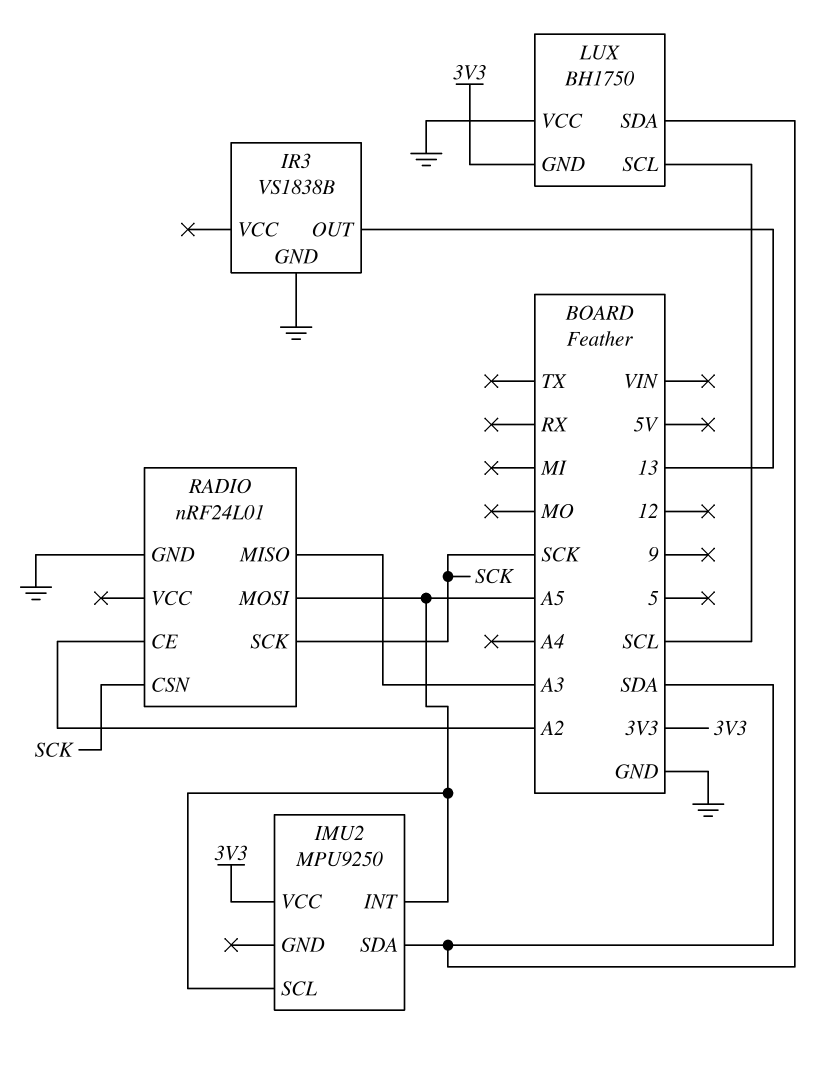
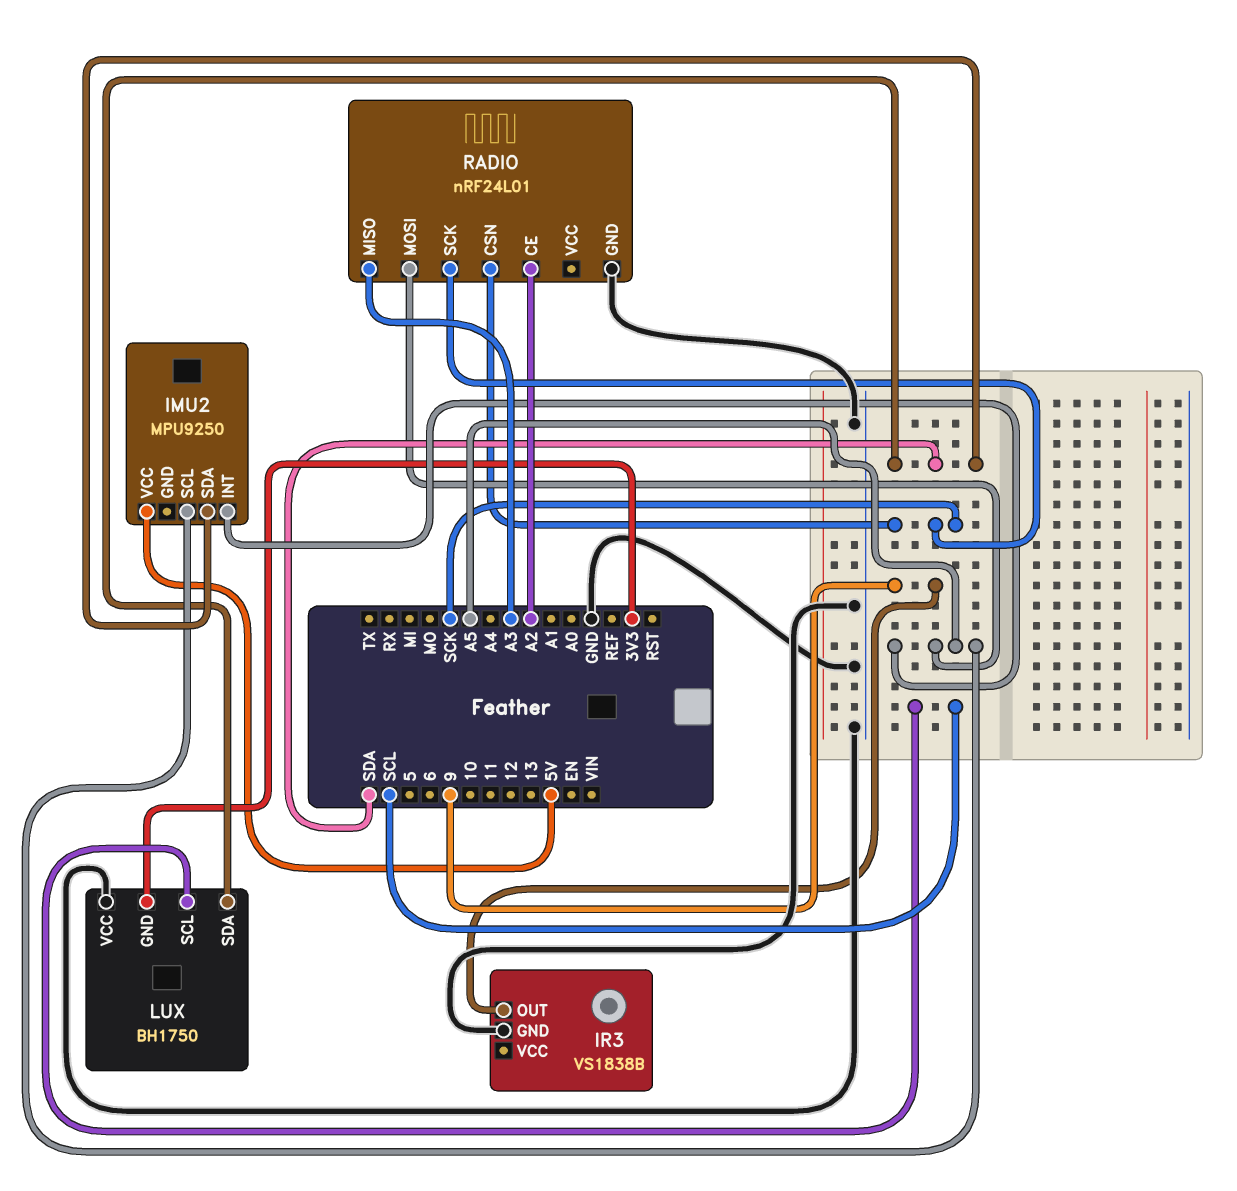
IMU2 pin VCC: 3V3 -> 5V
IR3 pin OUT: 13 -> 9

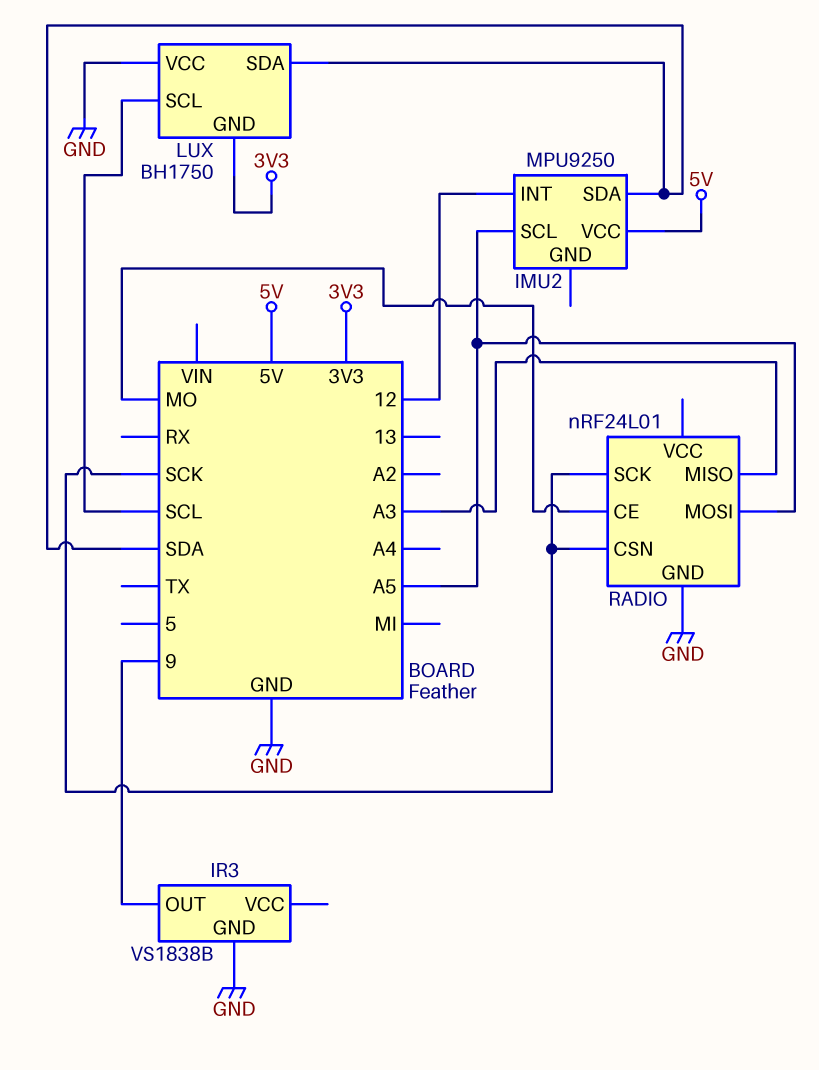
IMU2 pin INT: A5 -> 12
RADIO pin CE: A2 -> MO

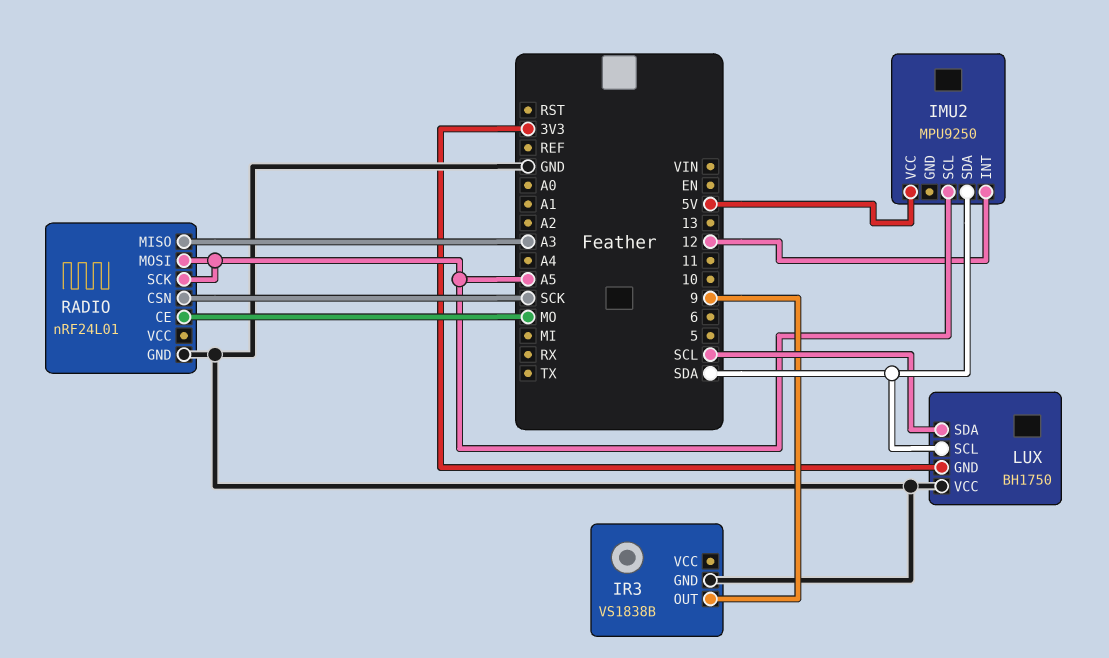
LUX pin SCL: SCL -> SDA
LUX pin SDA: SDA -> SCL
RADIO pin SCK: SCK -> A5

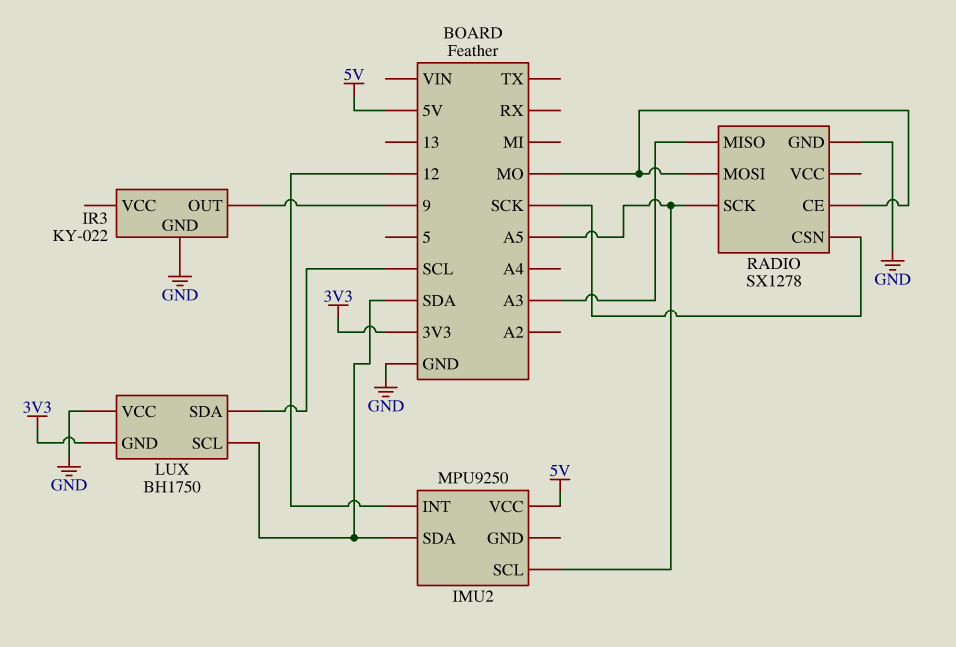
IR3: VS1838B -> KY-022
RADIO: nRF24L01 -> SX1278
RADIO pin MOSI: A5 -> MO

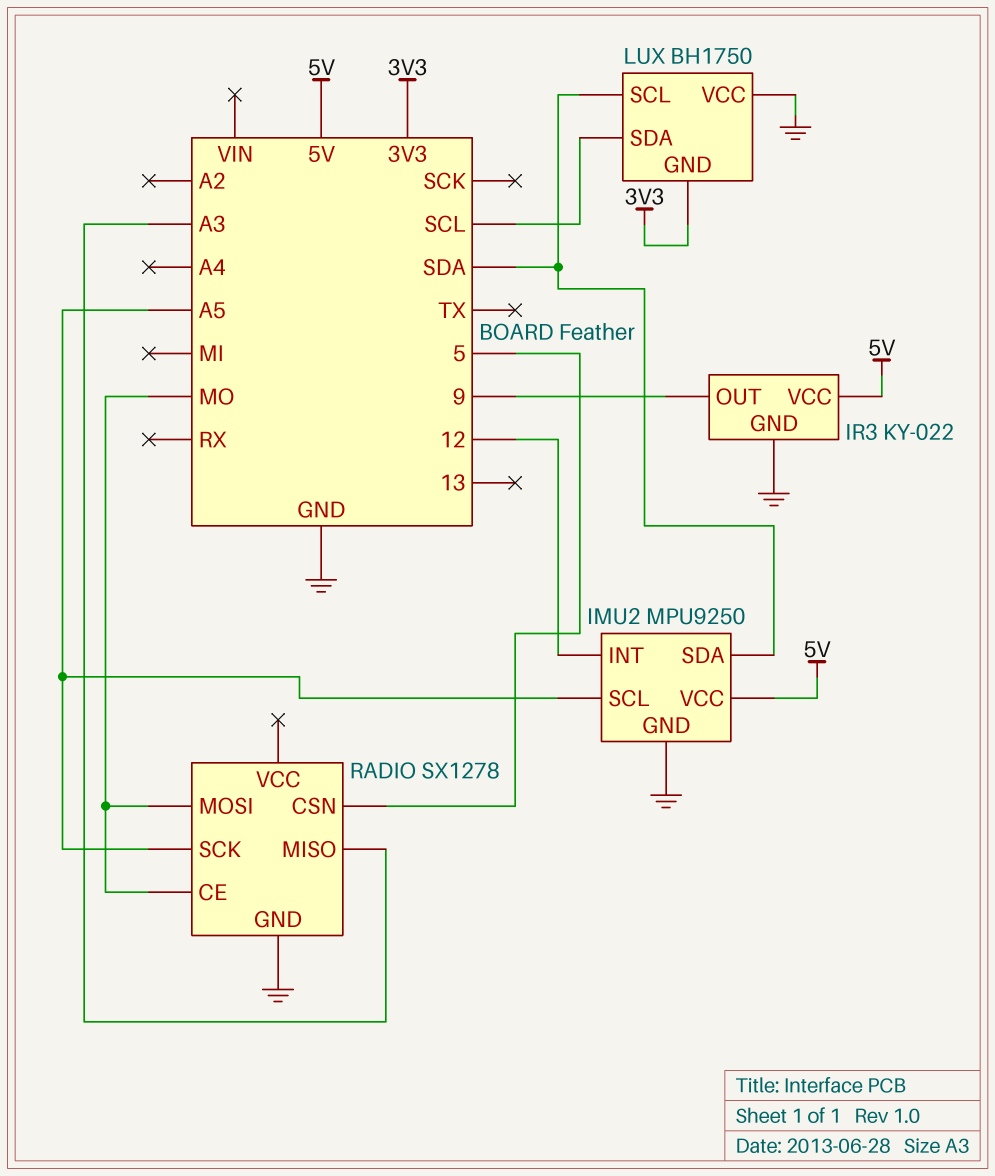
IMU2 pin GND: none -> GND
IR3 pin VCC: none -> 5V
RADIO pin CSN: SCK -> 5

